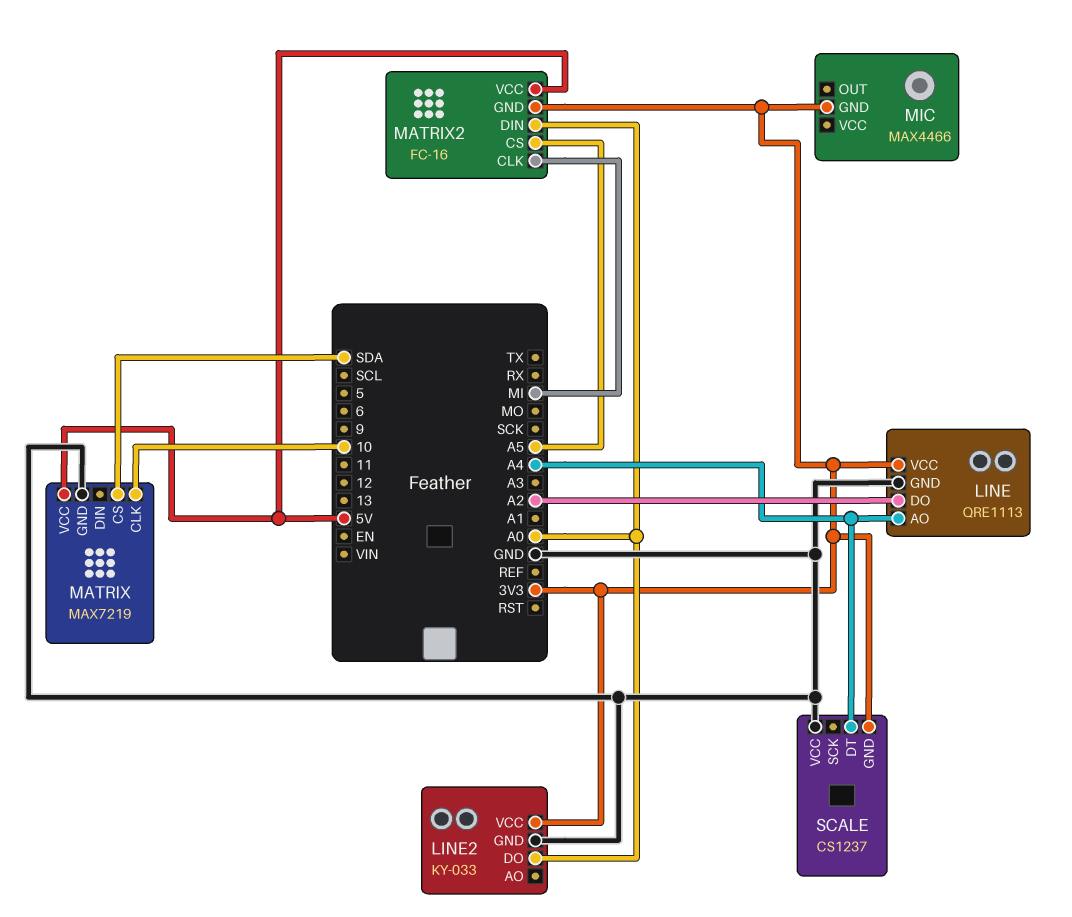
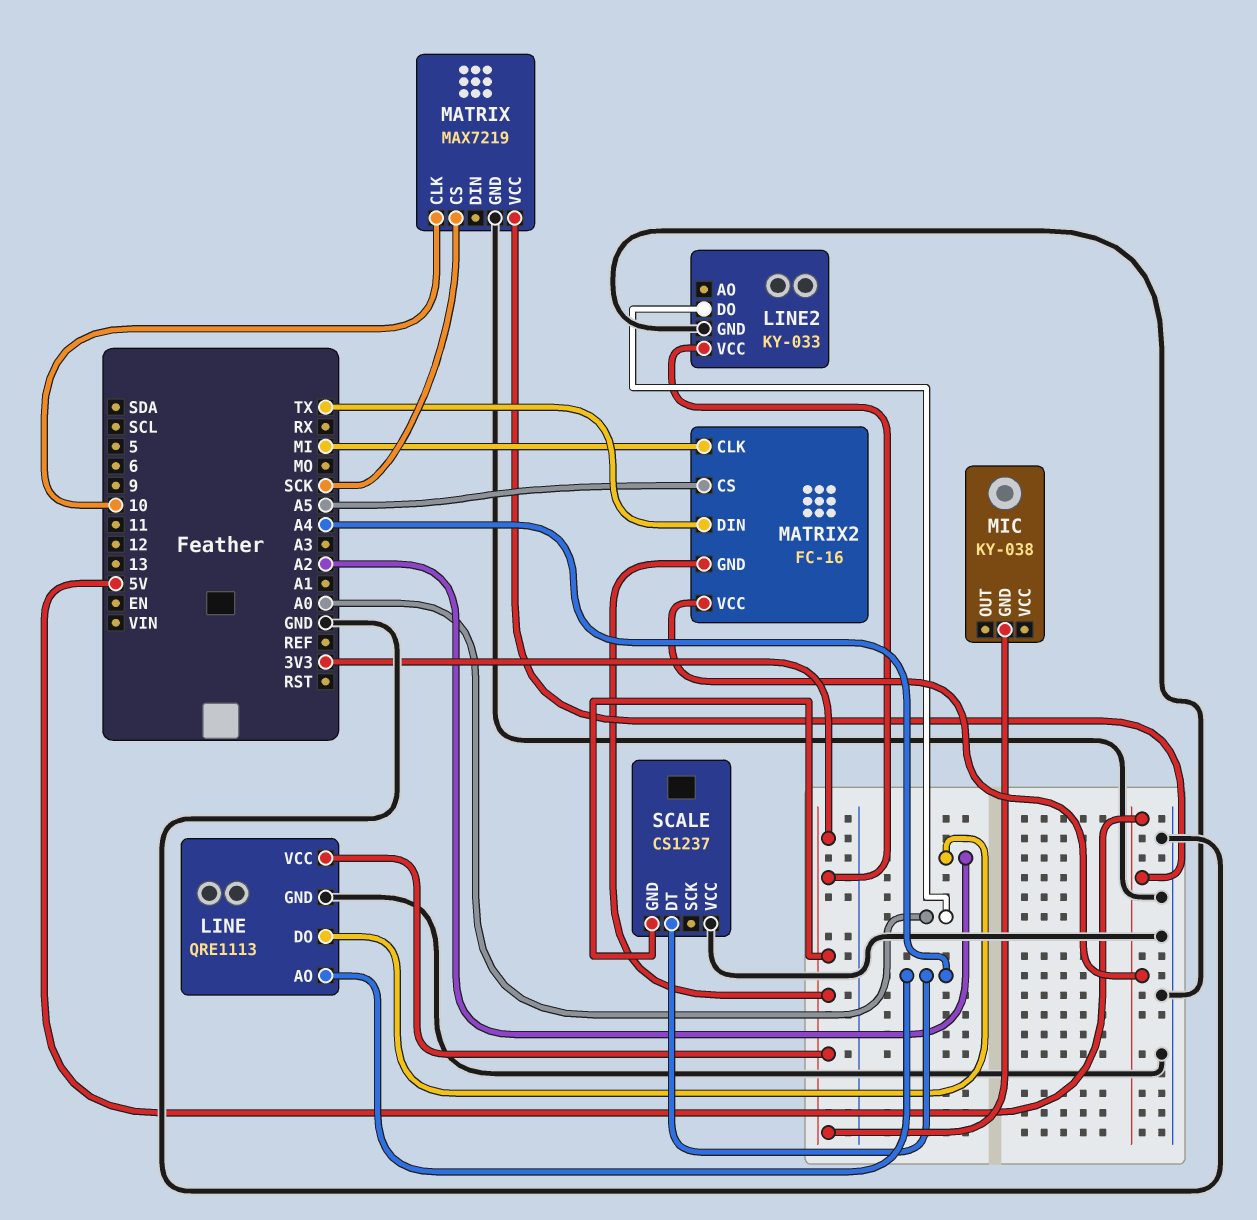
MATRIX pin CS: SDA -> SCK
MATRIX2 pin DIN: A0 -> TX
MIC: MAX4466 -> KY-038

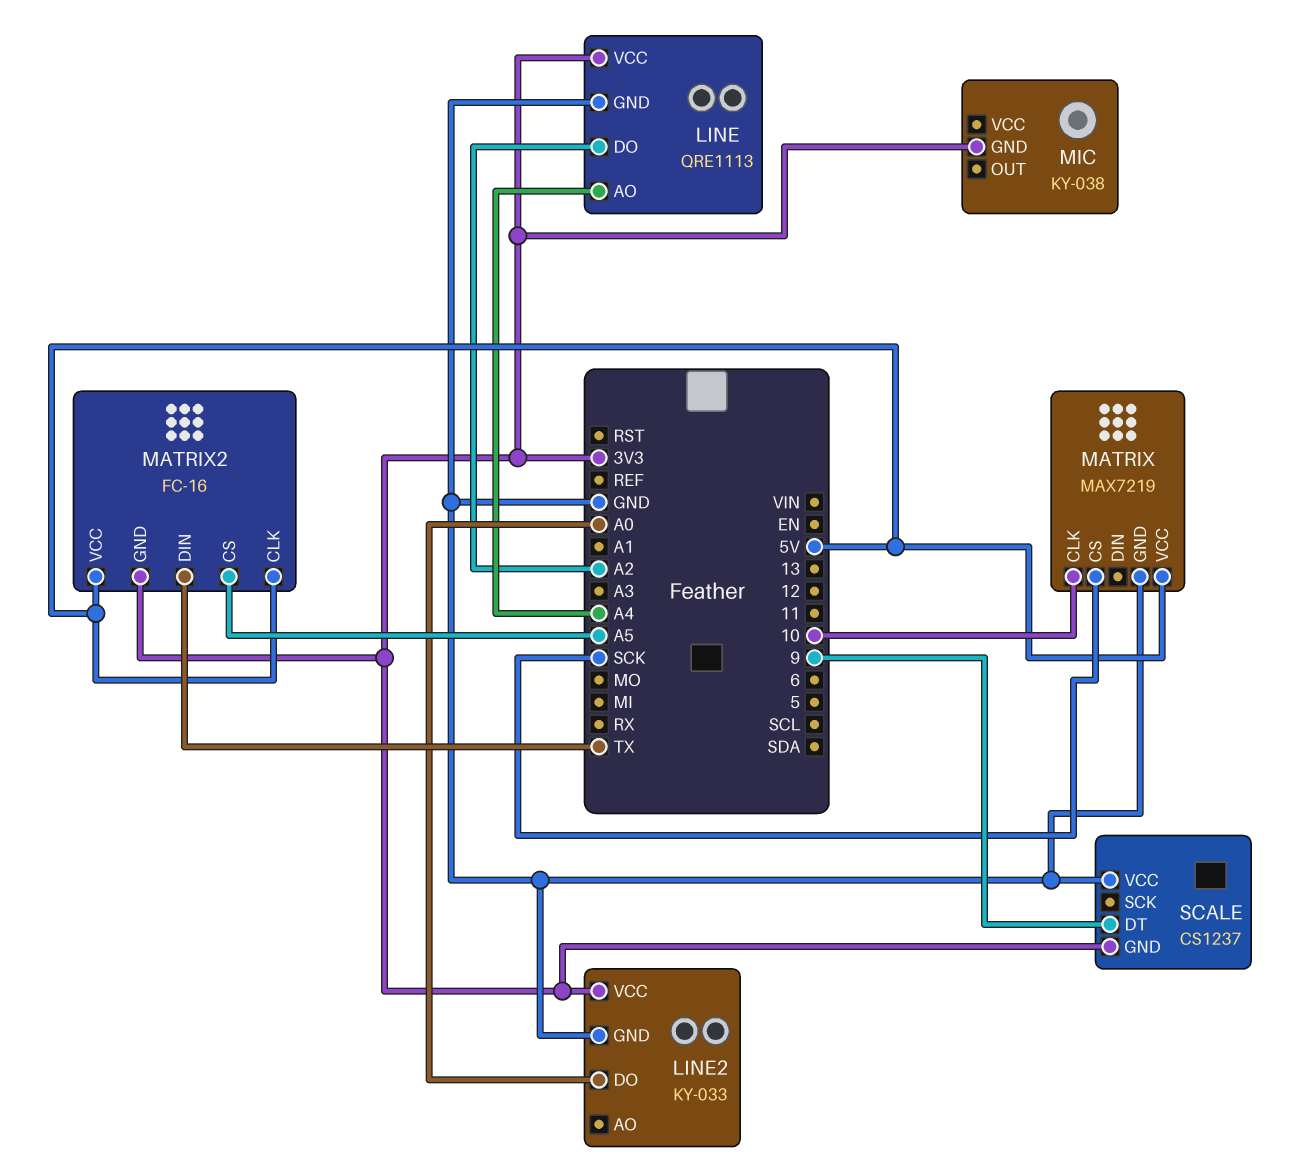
MATRIX2 pin CLK: MI -> 5V
SCALE pin DT: A4 -> 9

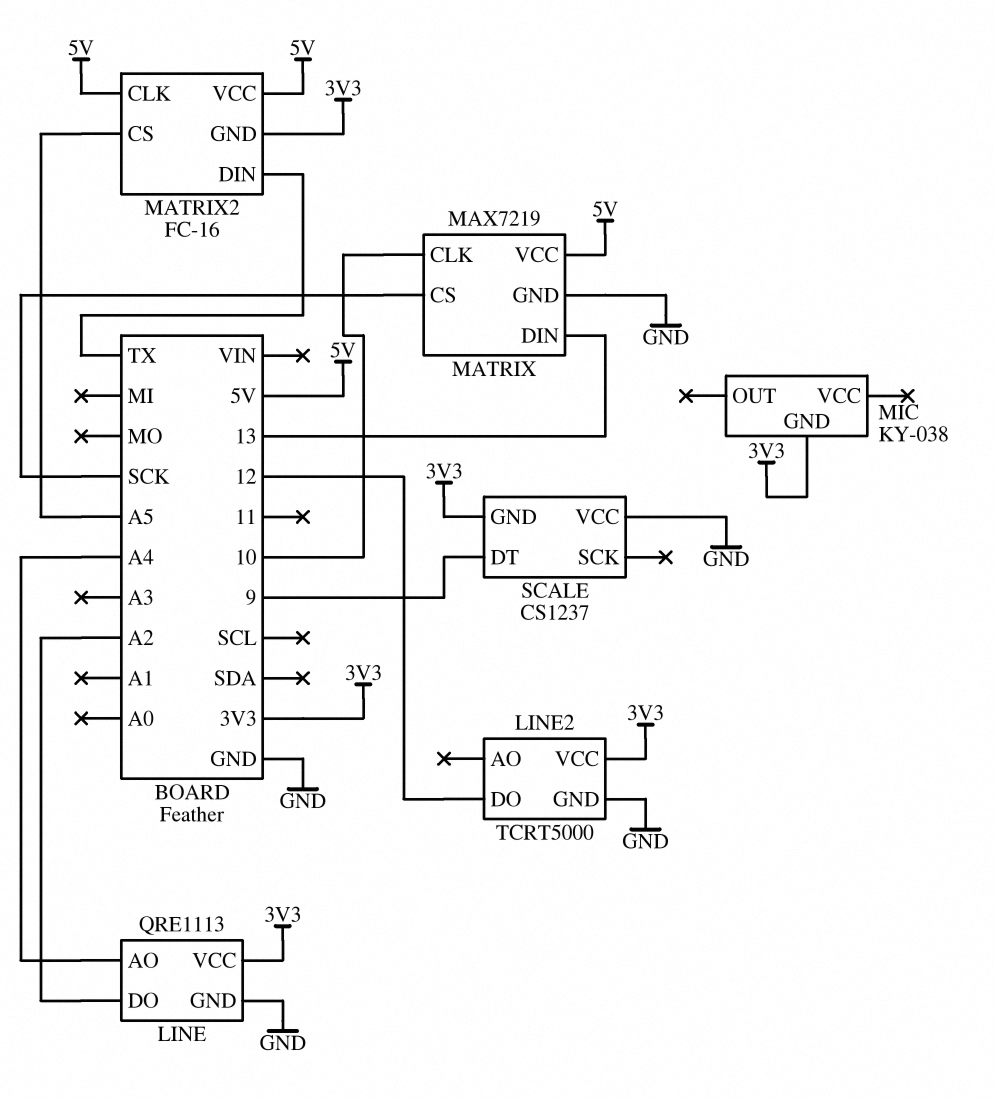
LINE2: KY-033 -> TCRT5000
LINE2 pin DO: A0 -> 12
MATRIX pin DIN: none -> 13

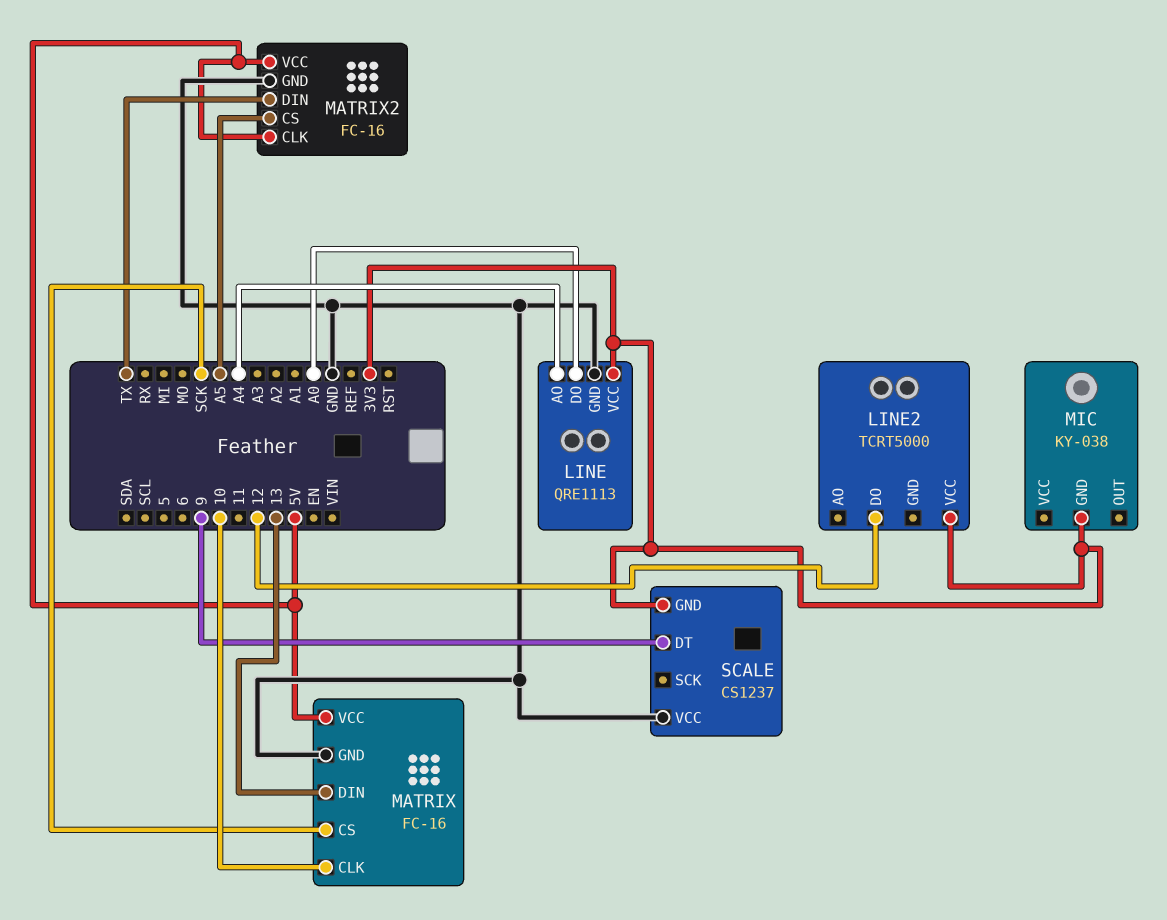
LINE pin DO: A2 -> A0
LINE2 pin GND: GND -> none
MATRIX: MAX7219 -> FC-16
MATRIX2 pin GND: 3V3 -> GND

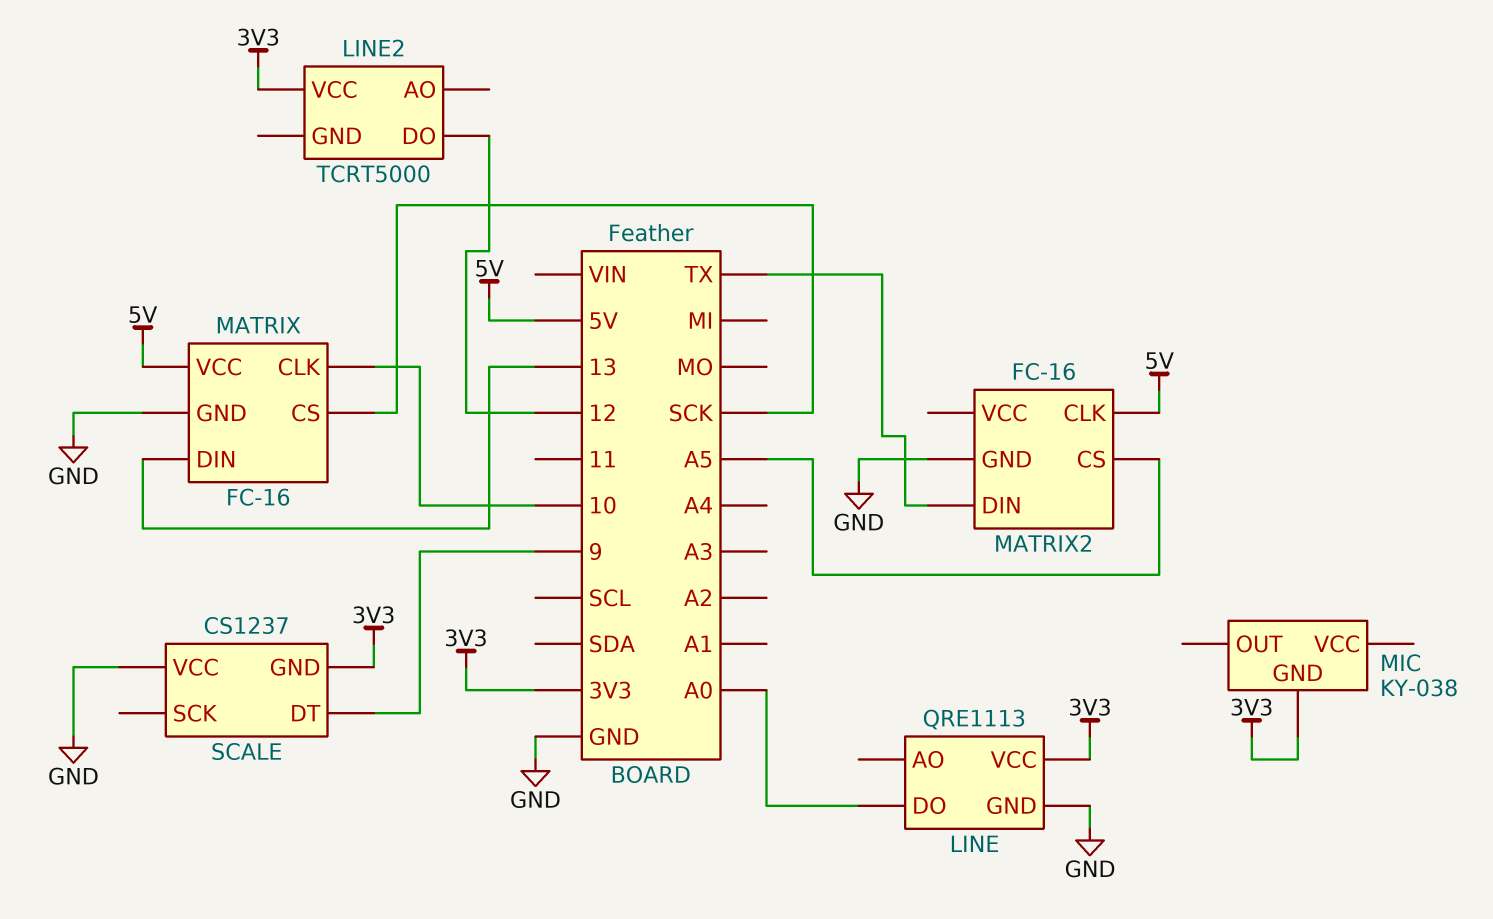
LINE pin AO: A4 -> none
MATRIX2 pin VCC: 5V -> none

